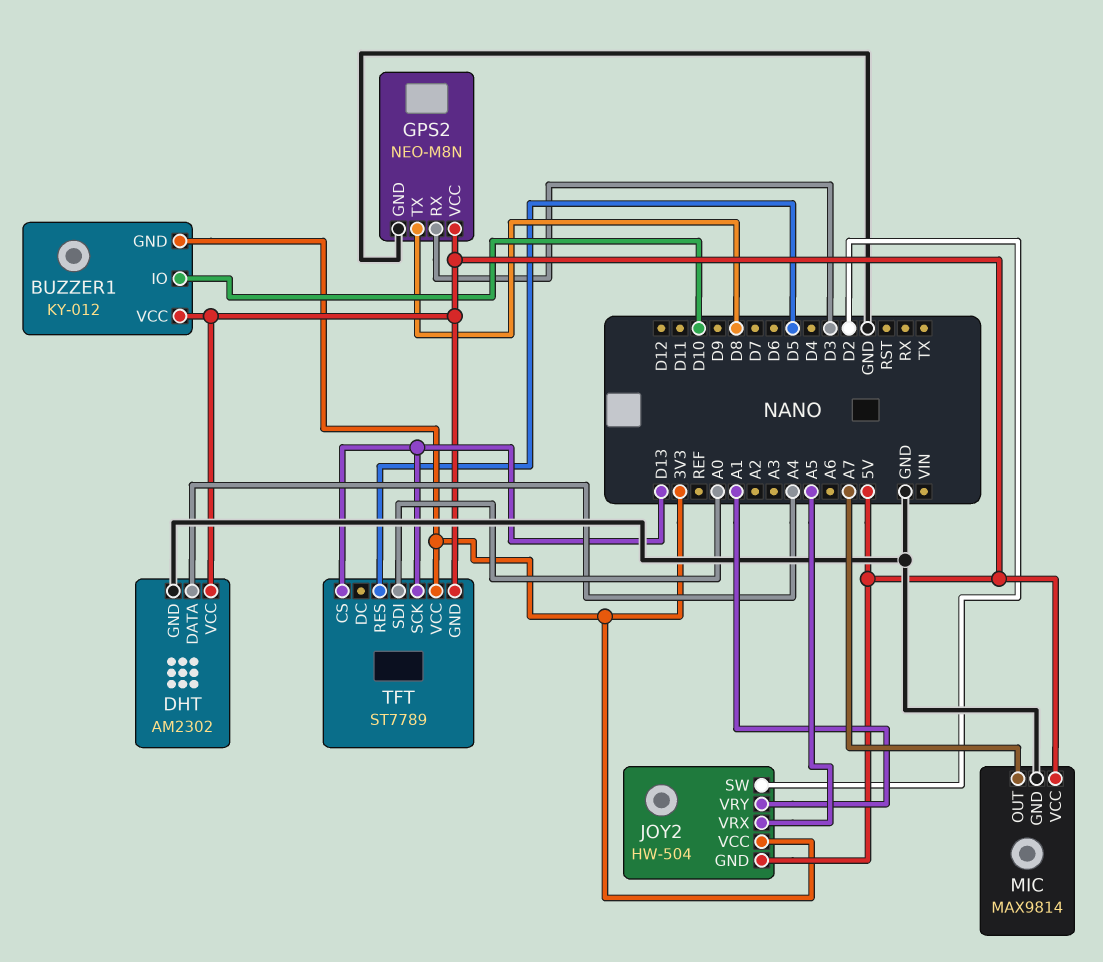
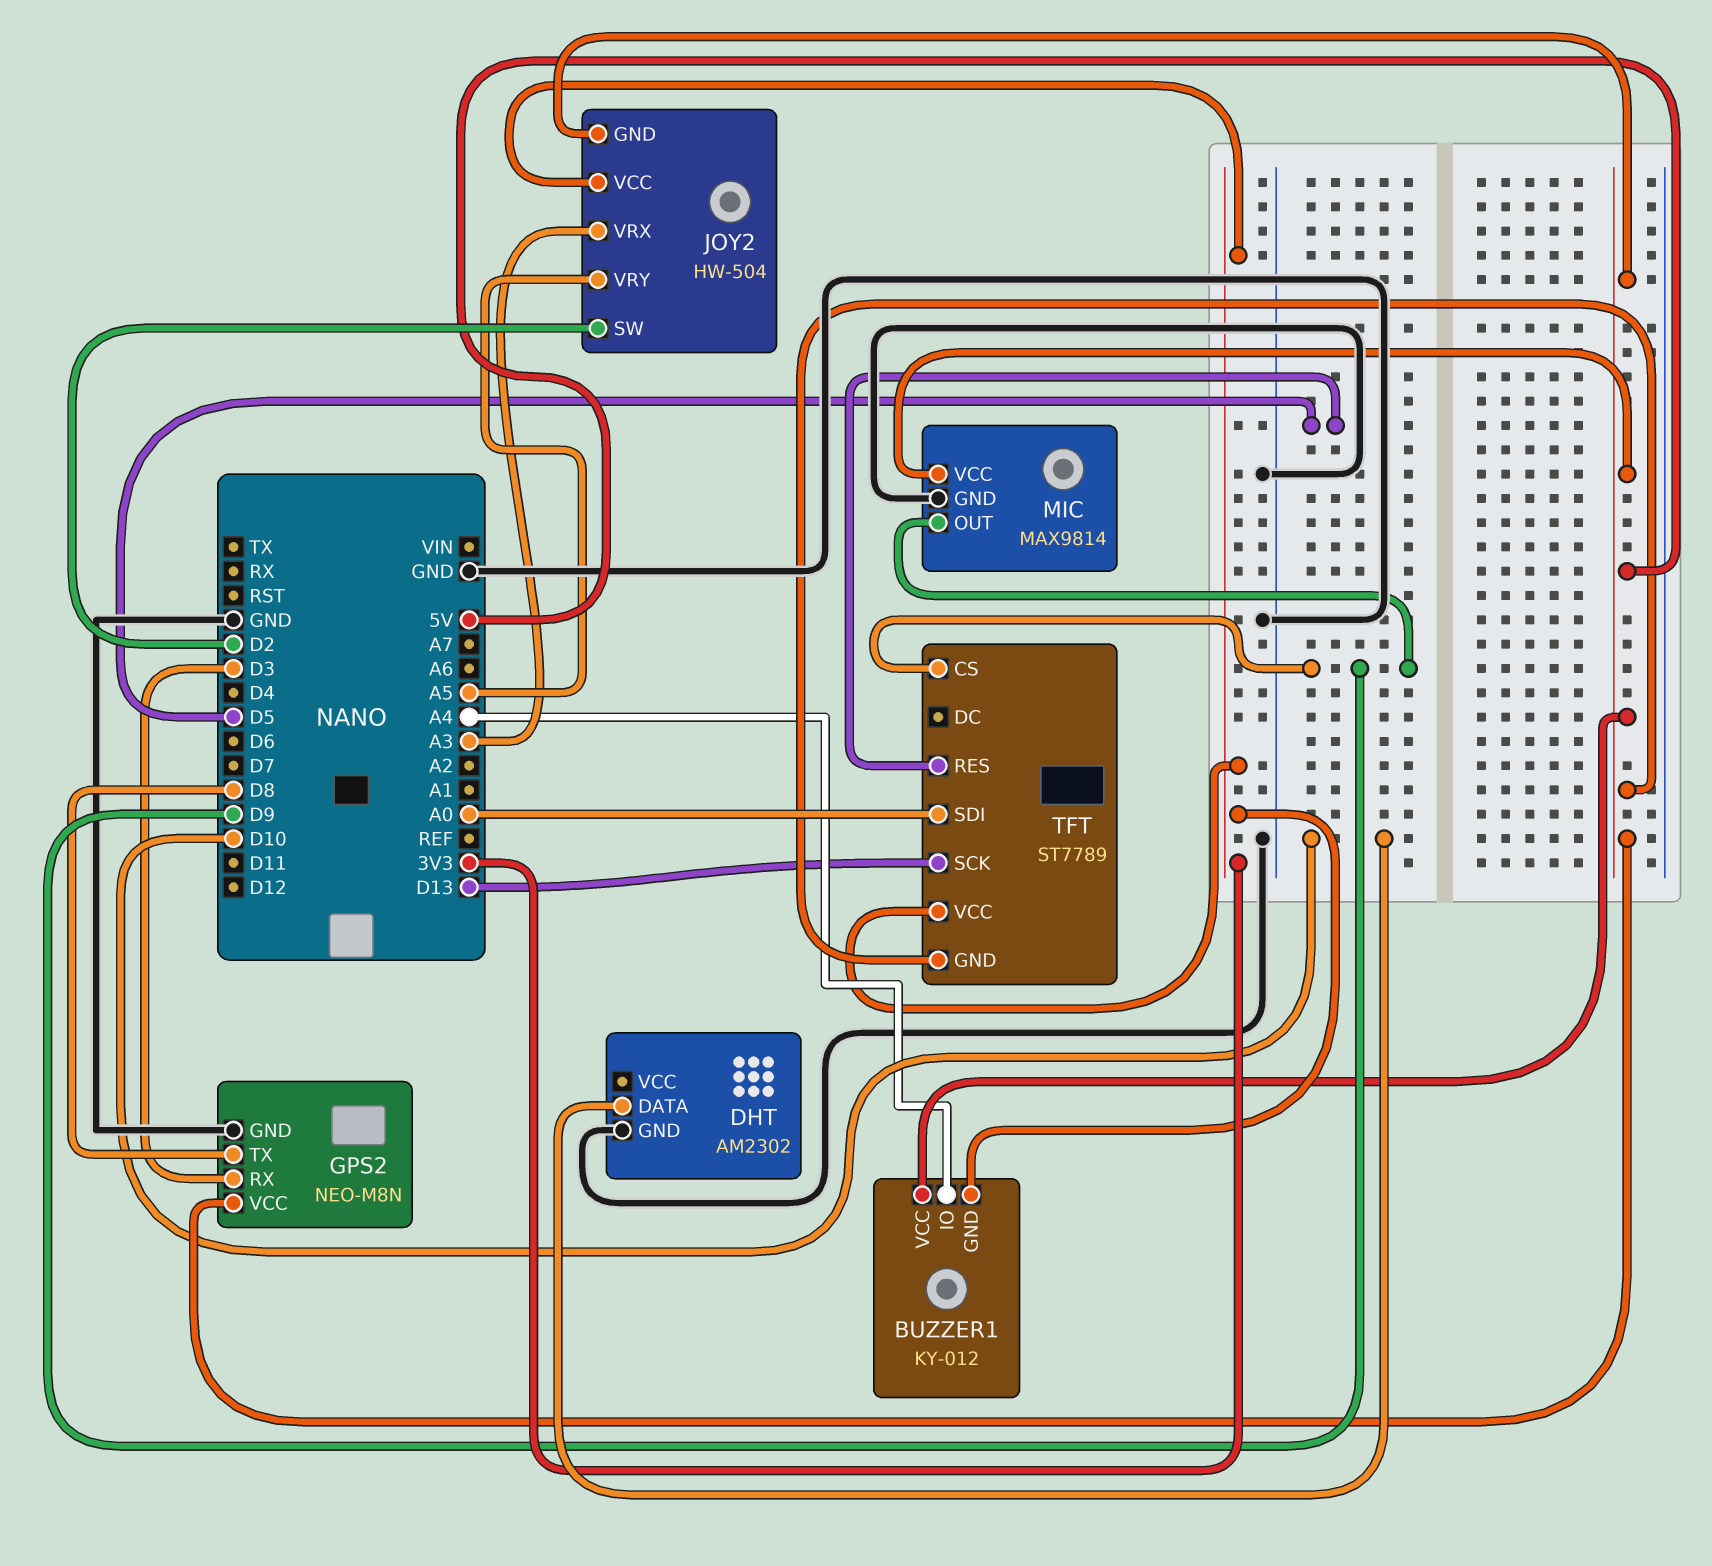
BUZZER1 pin IO: D10 -> A4
DHT pin DATA: A4 -> D10
DHT pin VCC: 5V -> none
JOY2 pin VRX: A5 -> A3
JOY2 pin VRY: A1 -> A5
MIC pin OUT: A7 -> D9
TFT pin CS: D13 -> D9

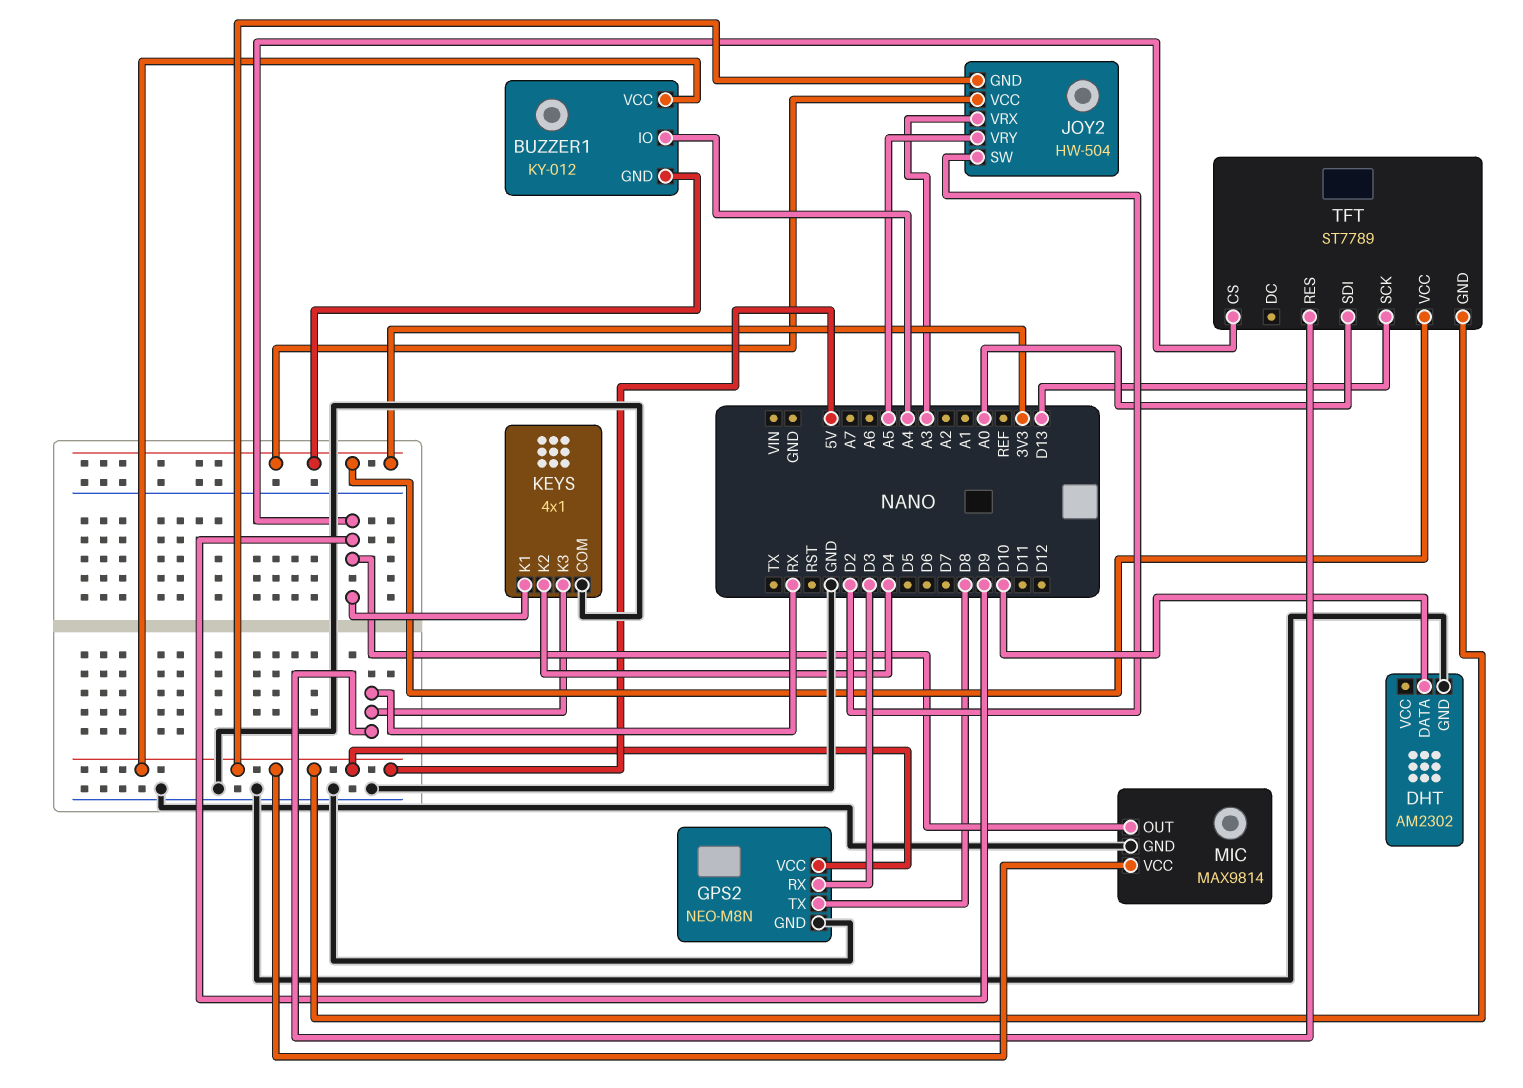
KEYS: none -> 4x1
KEYS pin COM: none -> GND
KEYS pin K1: none -> D9
KEYS pin K2: none -> D4
KEYS pin K3: none -> RX
TFT pin RES: D5 -> RX

